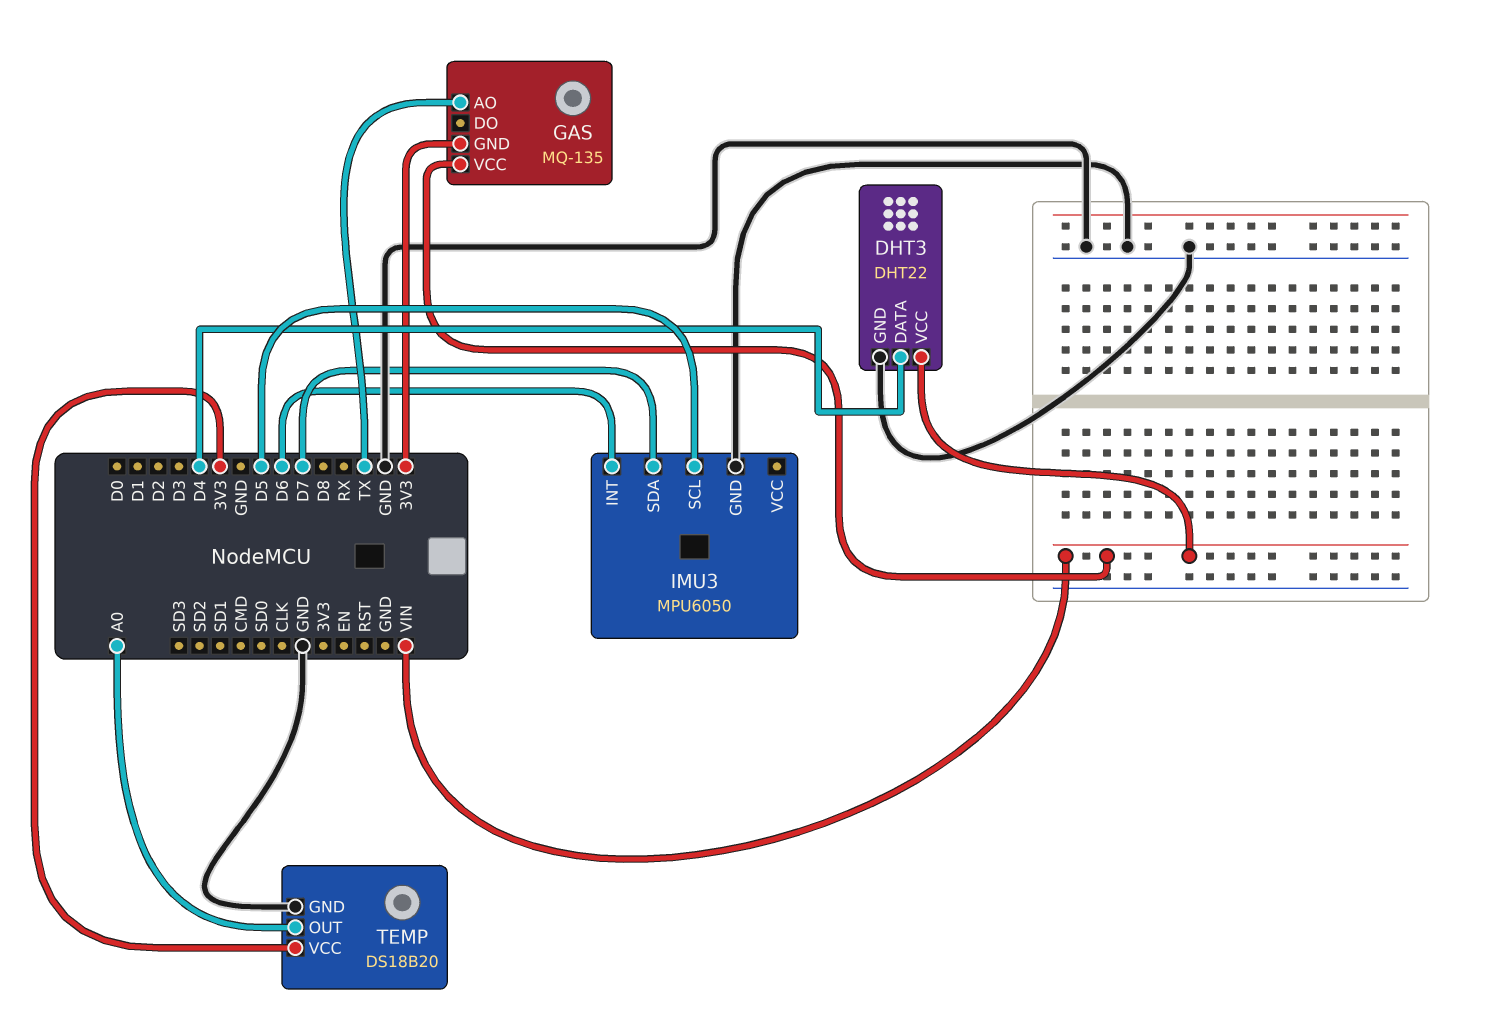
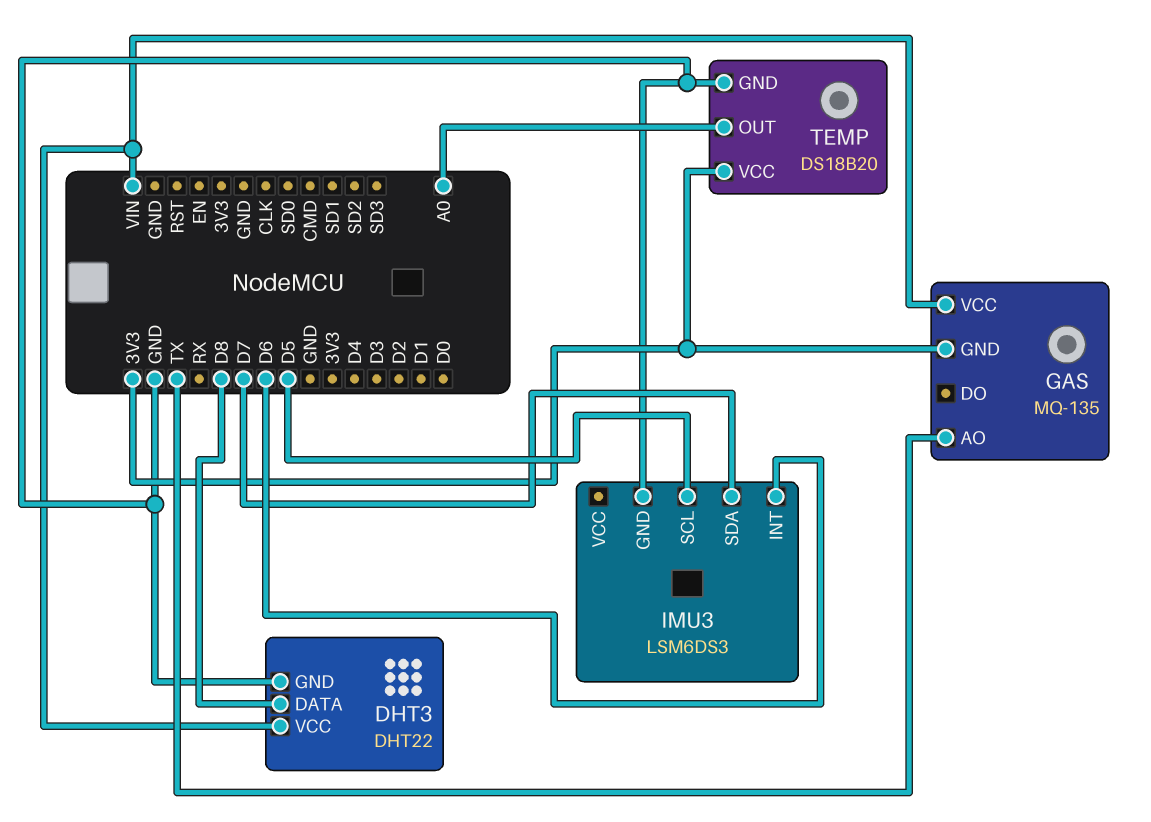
DHT3 pin DATA: D4 -> D8
IMU3: MPU6050 -> LSM6DS3

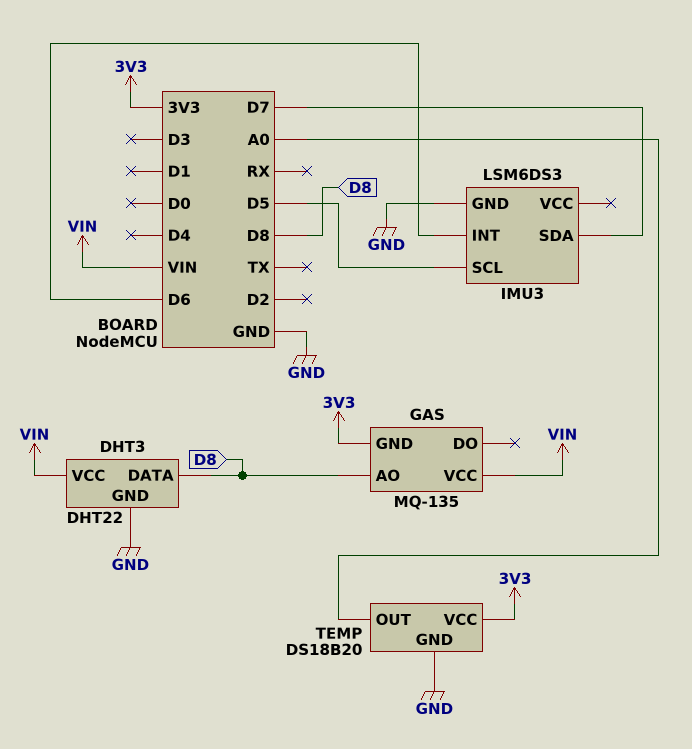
GAS pin AO: TX -> D8

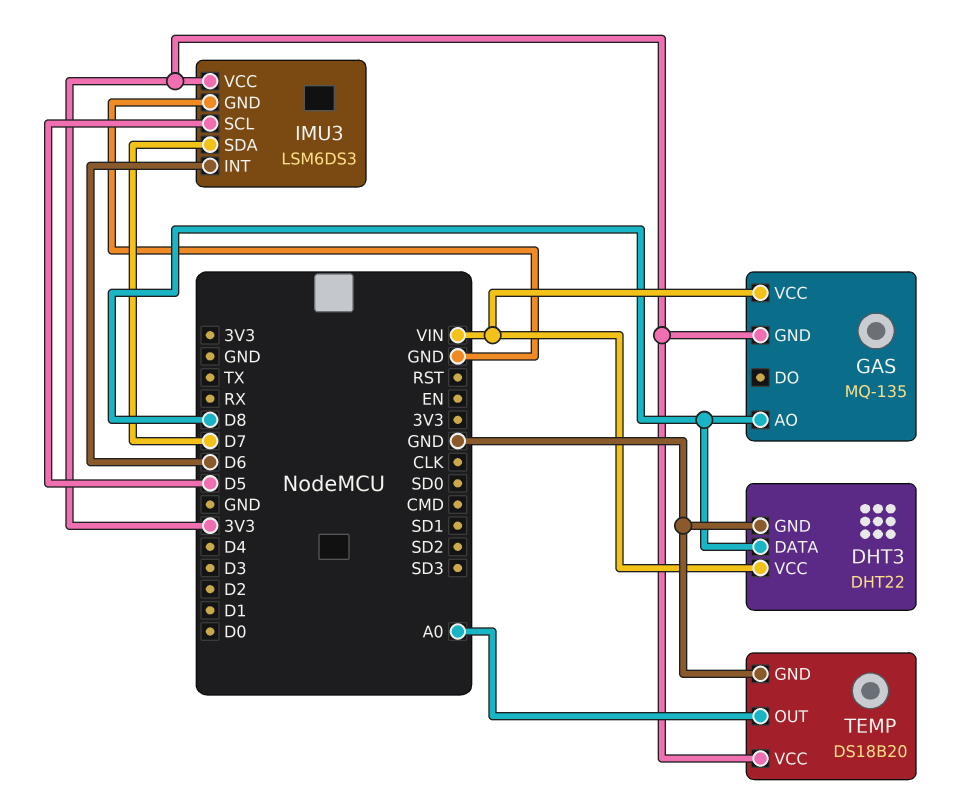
IMU3 pin VCC: none -> 3V3

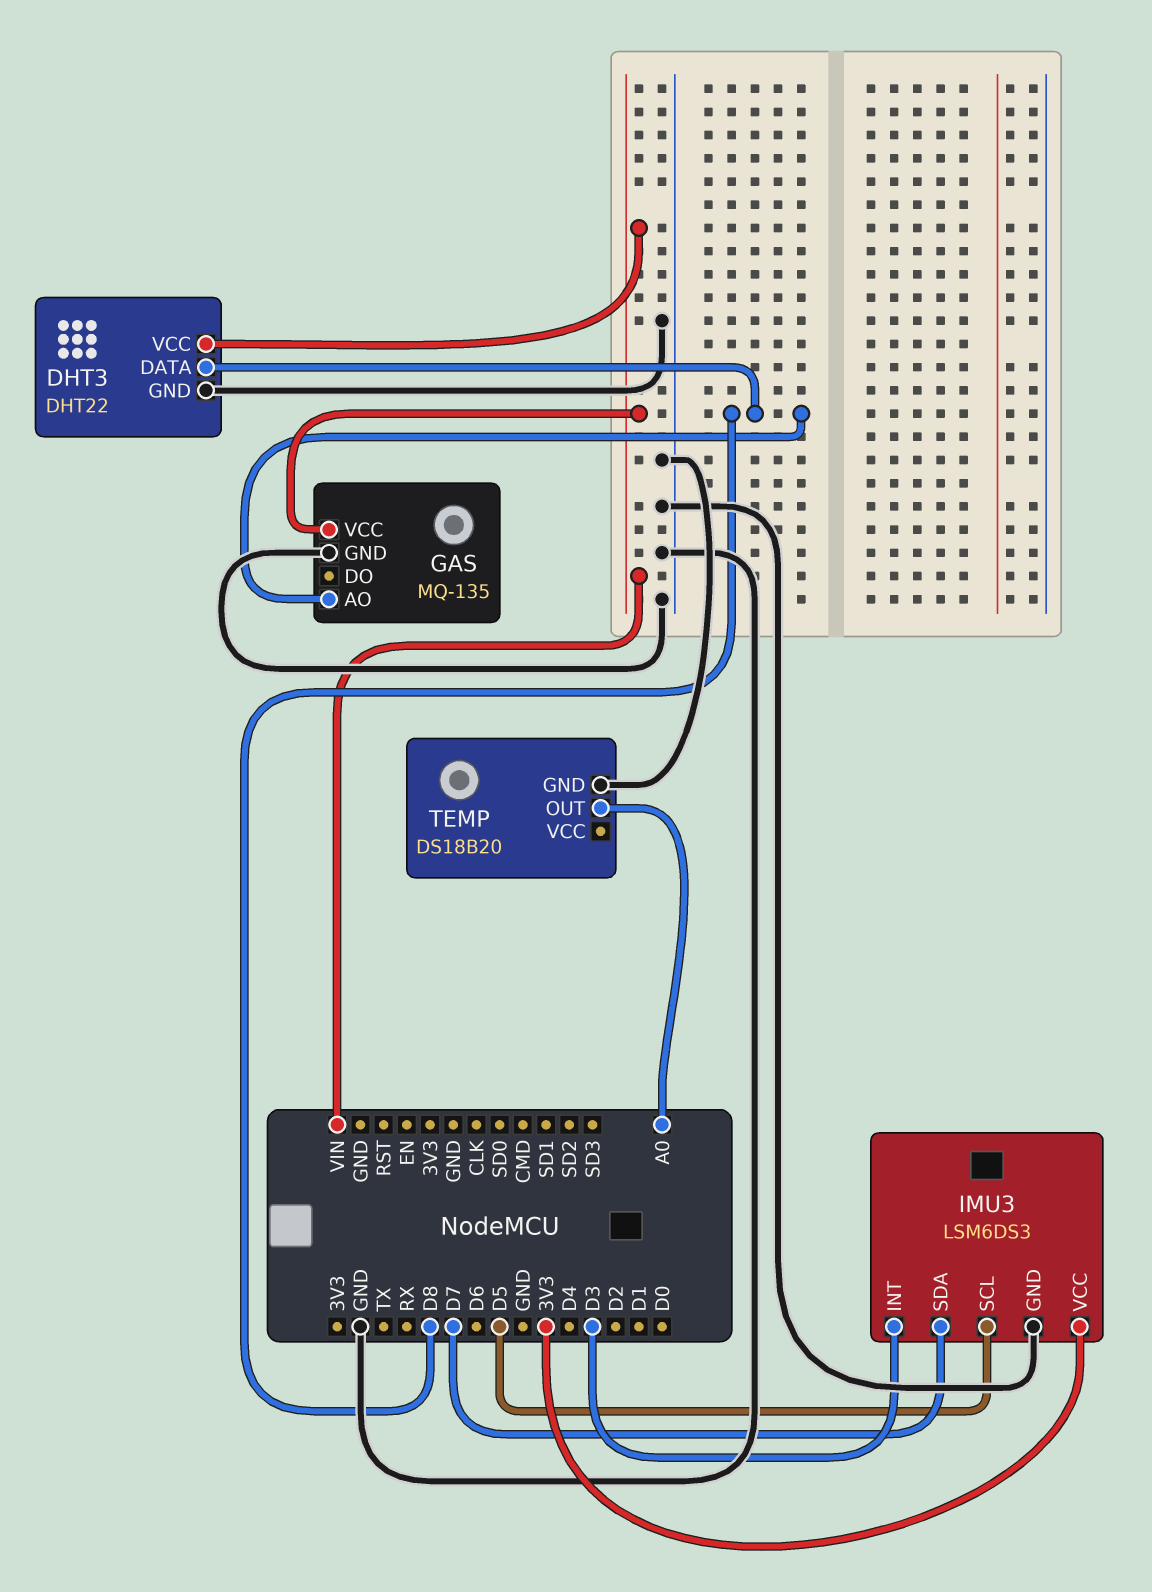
GAS pin GND: 3V3 -> GND
IMU3 pin INT: D6 -> D3
TEMP pin VCC: 3V3 -> none

